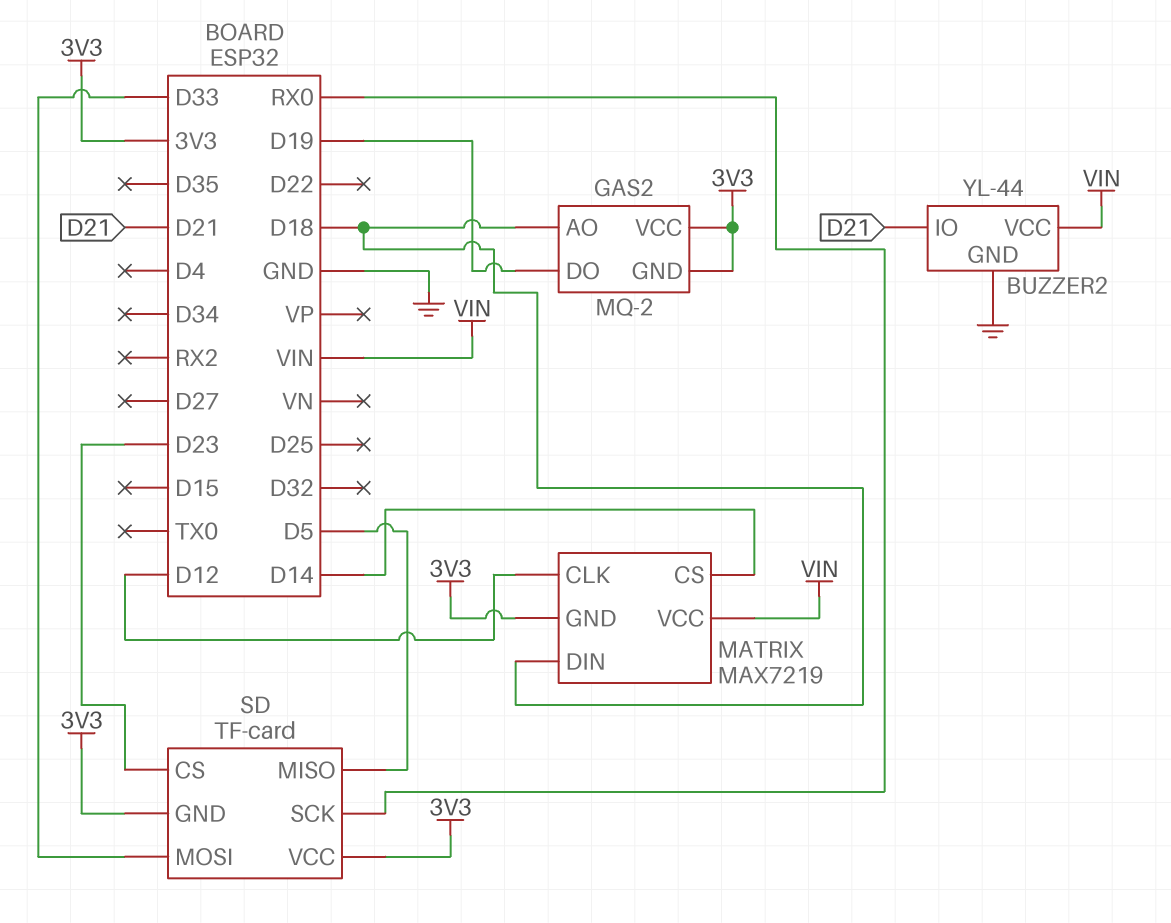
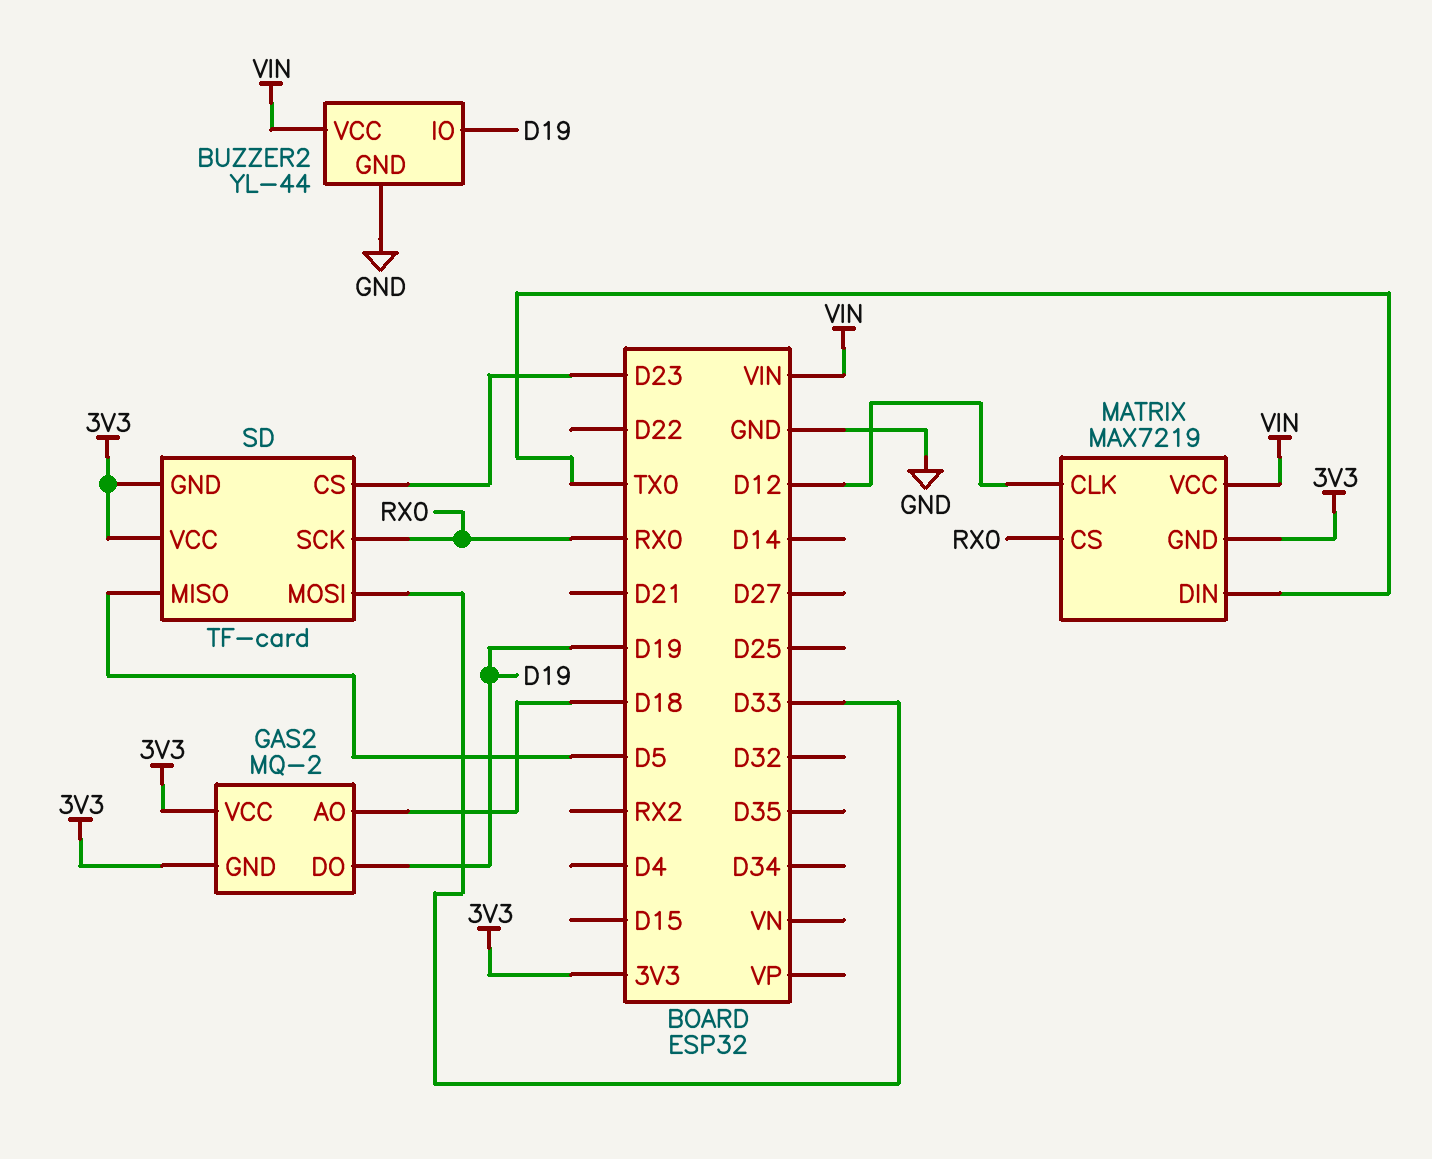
BUZZER2 pin IO: D21 -> D19
MATRIX pin CS: D14 -> RX0
MATRIX pin DIN: D18 -> TX0

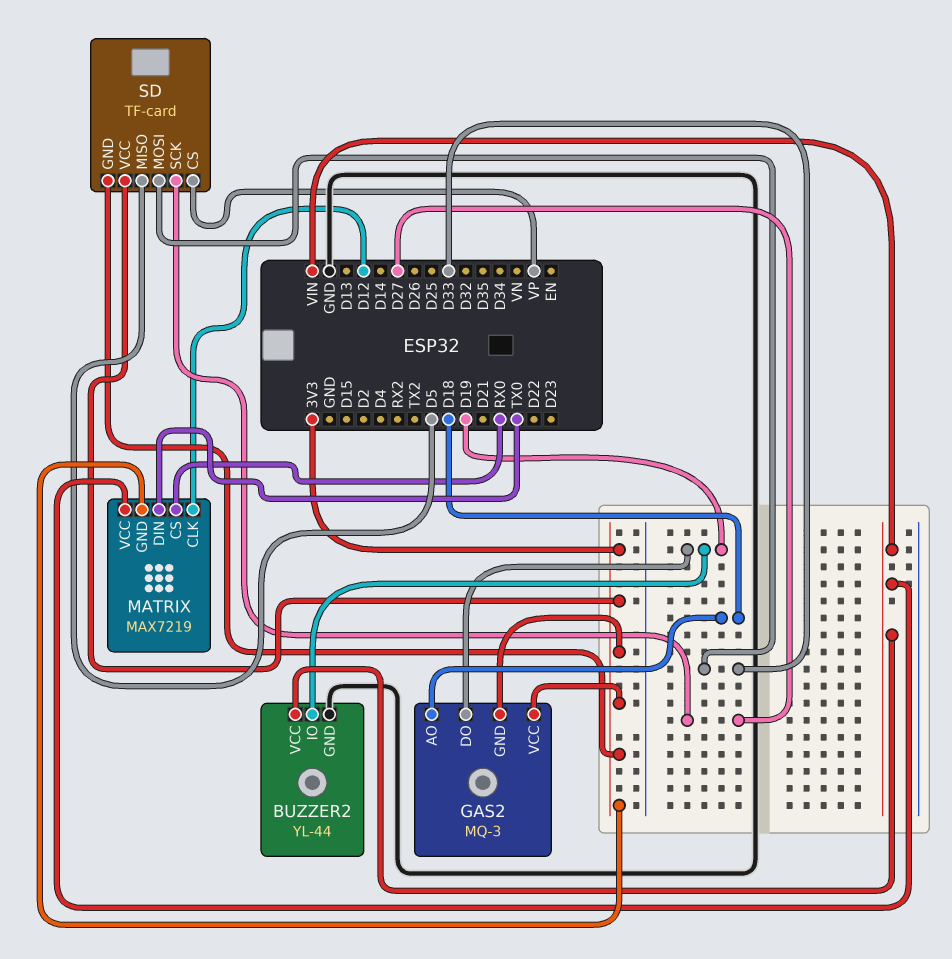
GAS2: MQ-2 -> MQ-3
SD pin CS: D23 -> VP
SD pin SCK: RX0 -> D27

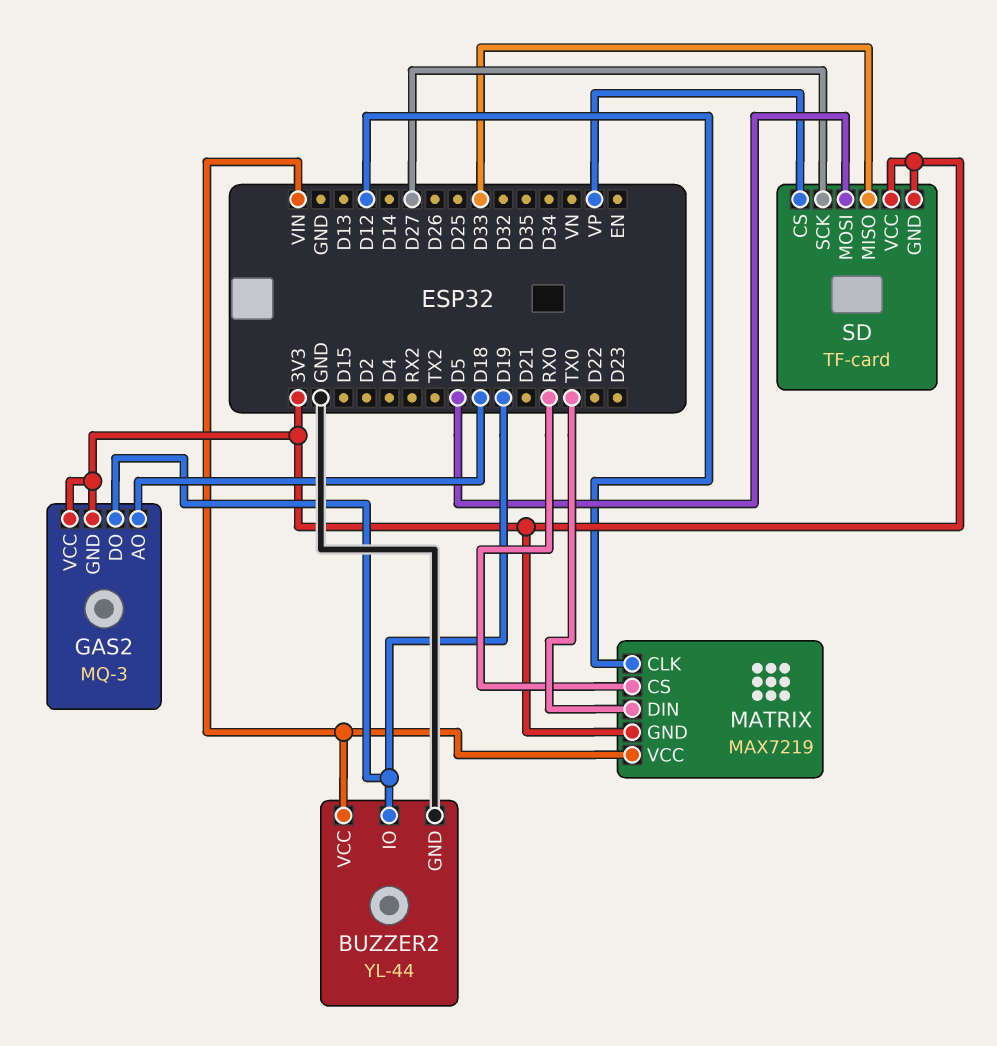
SD pin MISO: D5 -> D33
SD pin MOSI: D33 -> D5

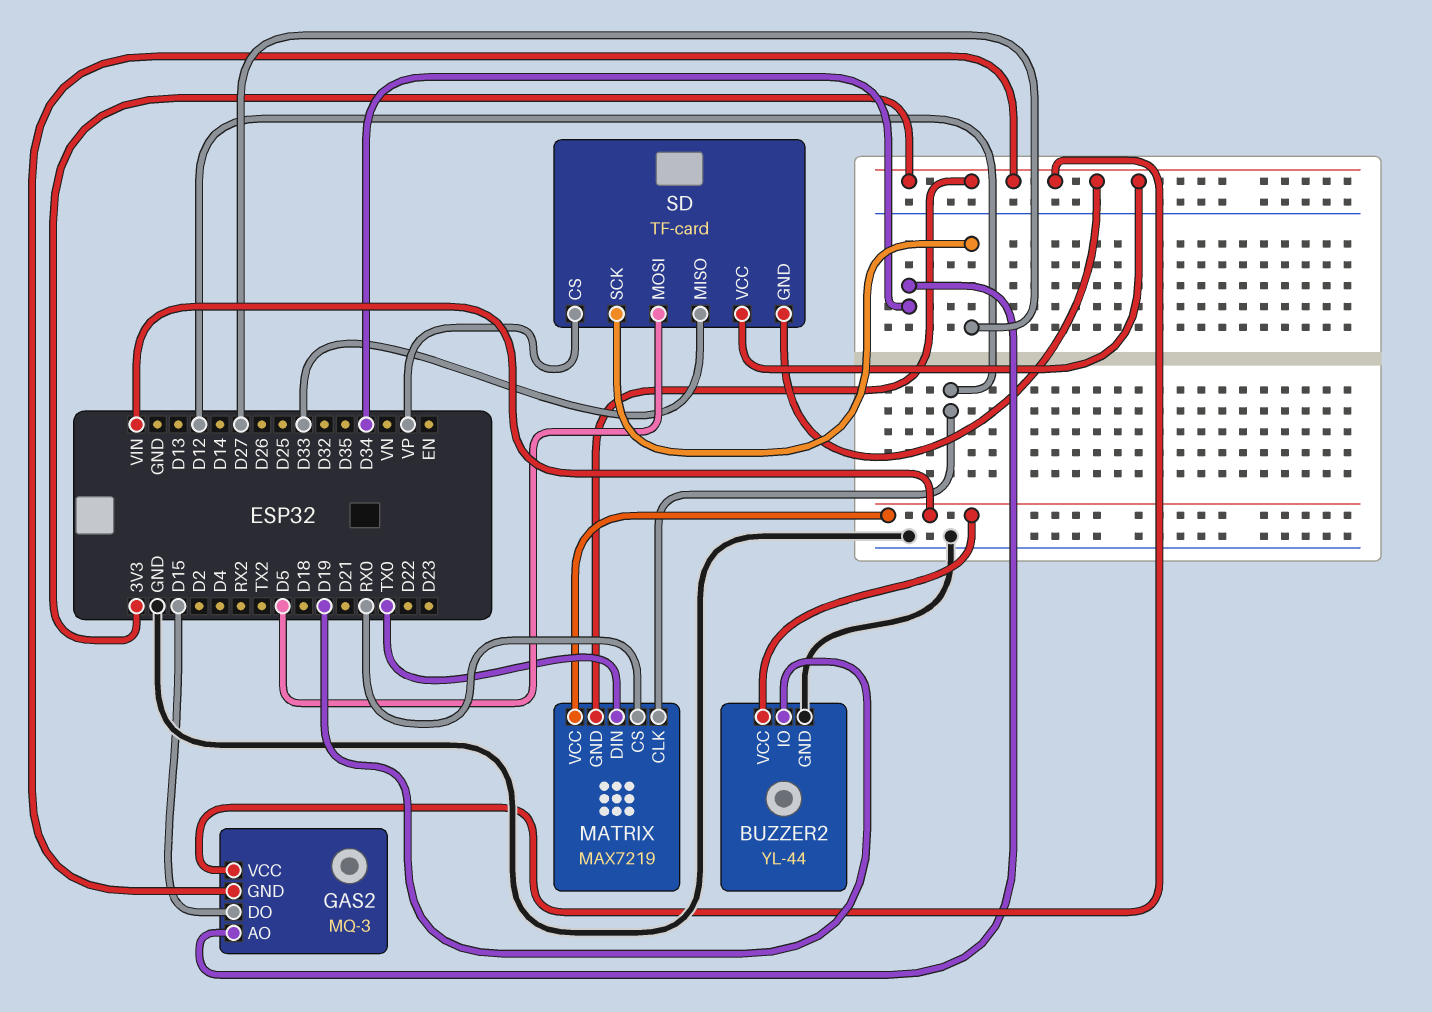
GAS2 pin AO: D18 -> D34
GAS2 pin DO: D19 -> D15

